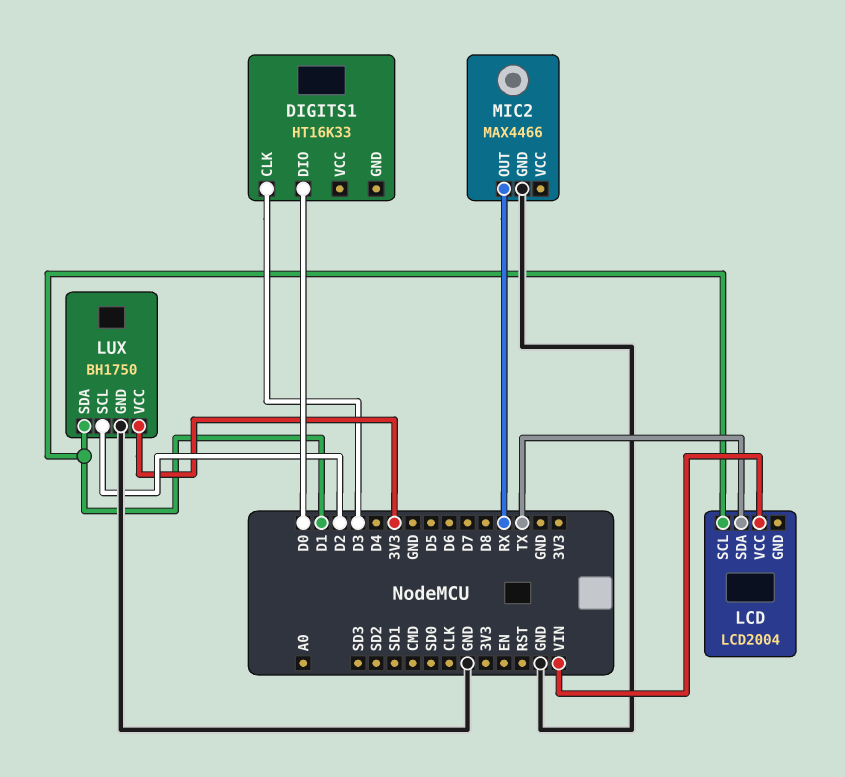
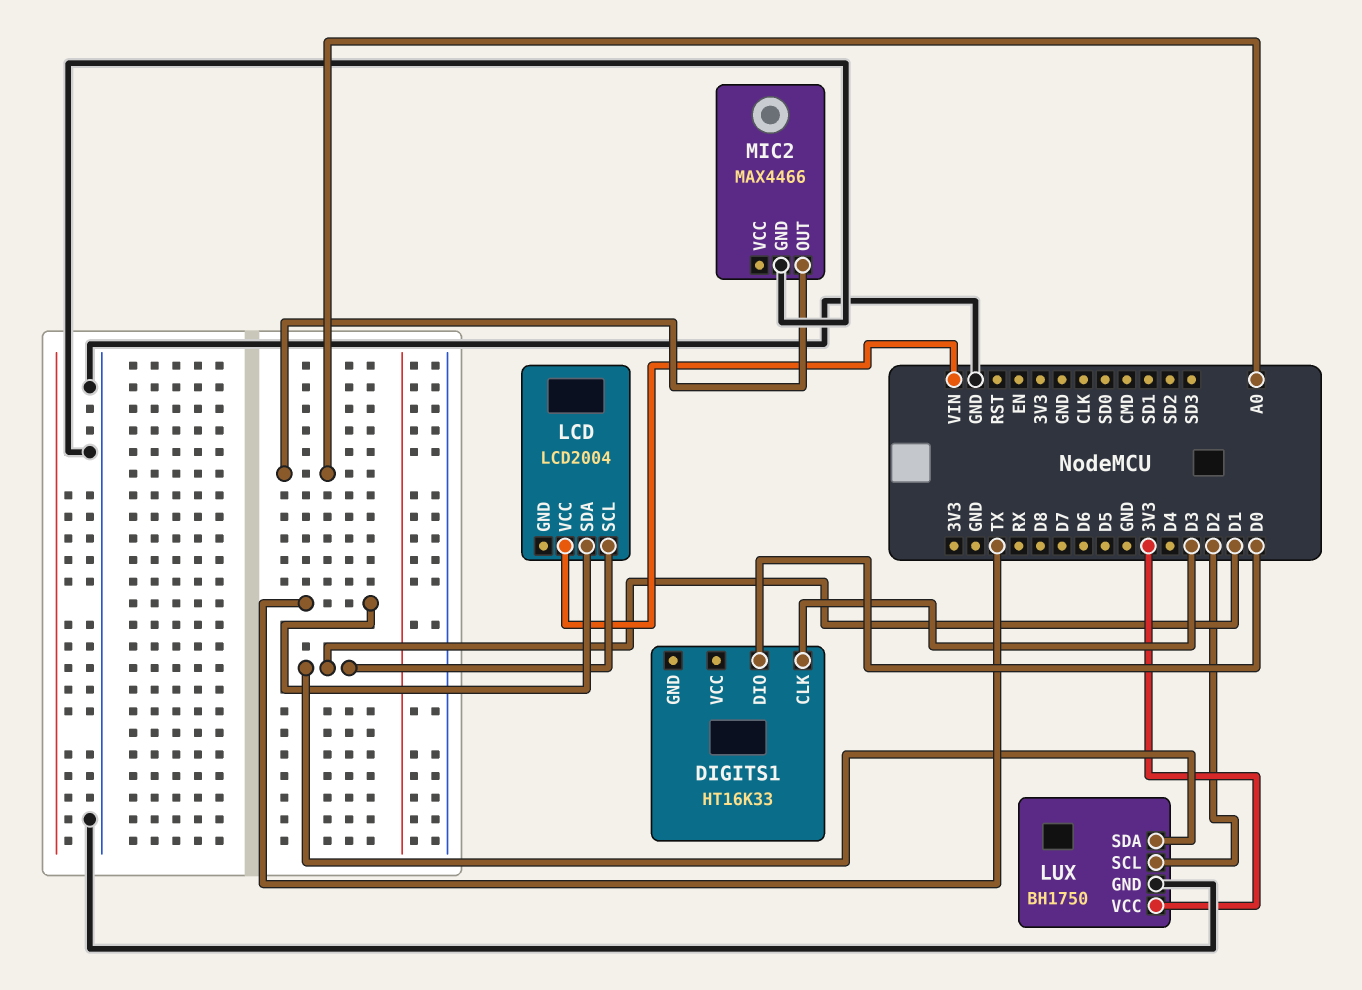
MIC2 pin OUT: RX -> A0

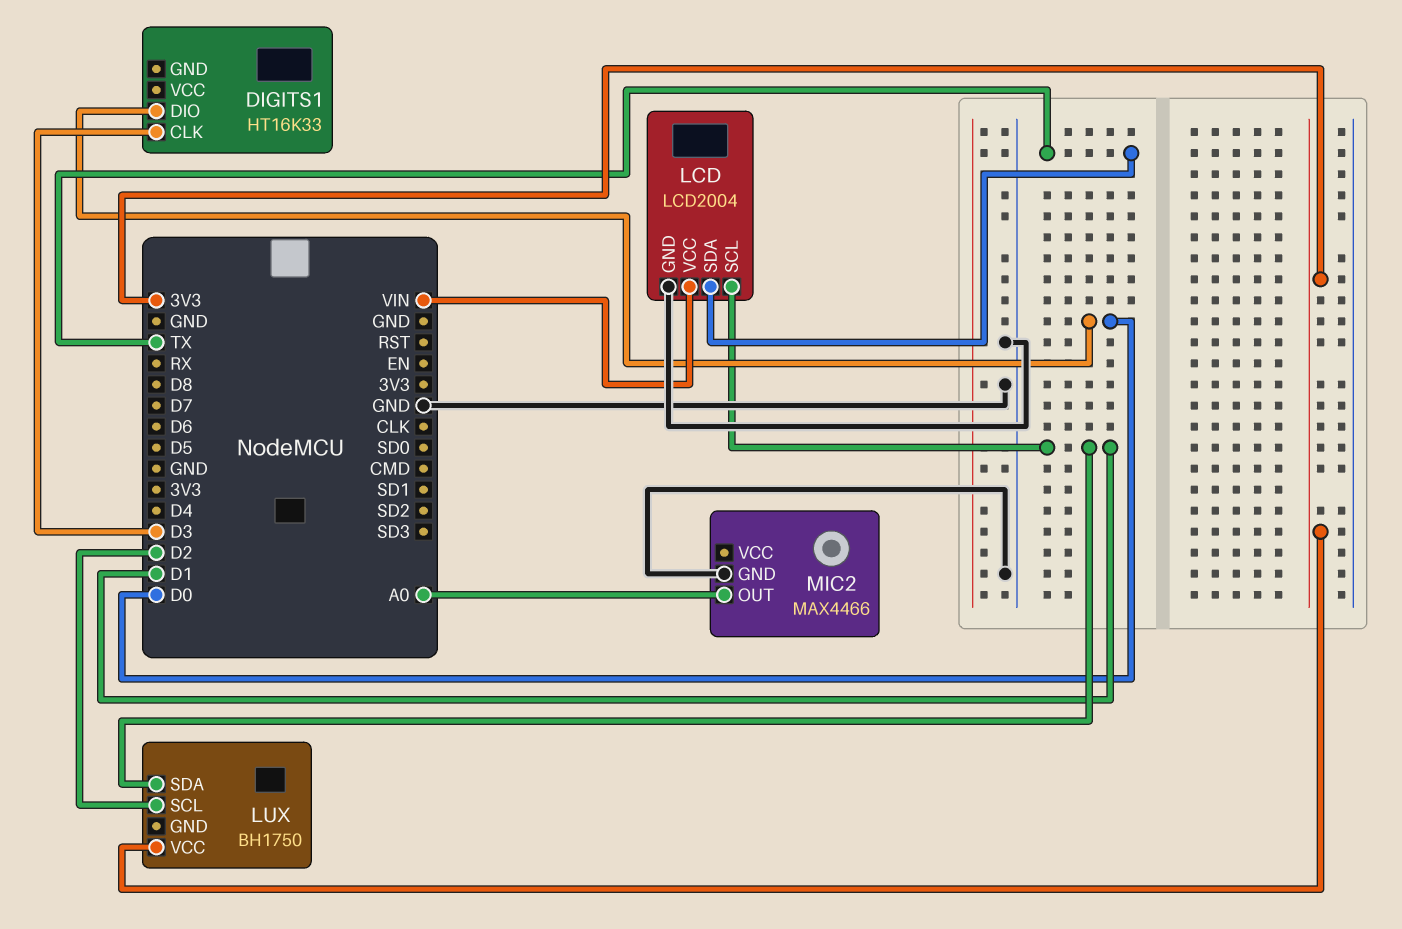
LCD pin GND: none -> GND
LUX pin GND: GND -> none

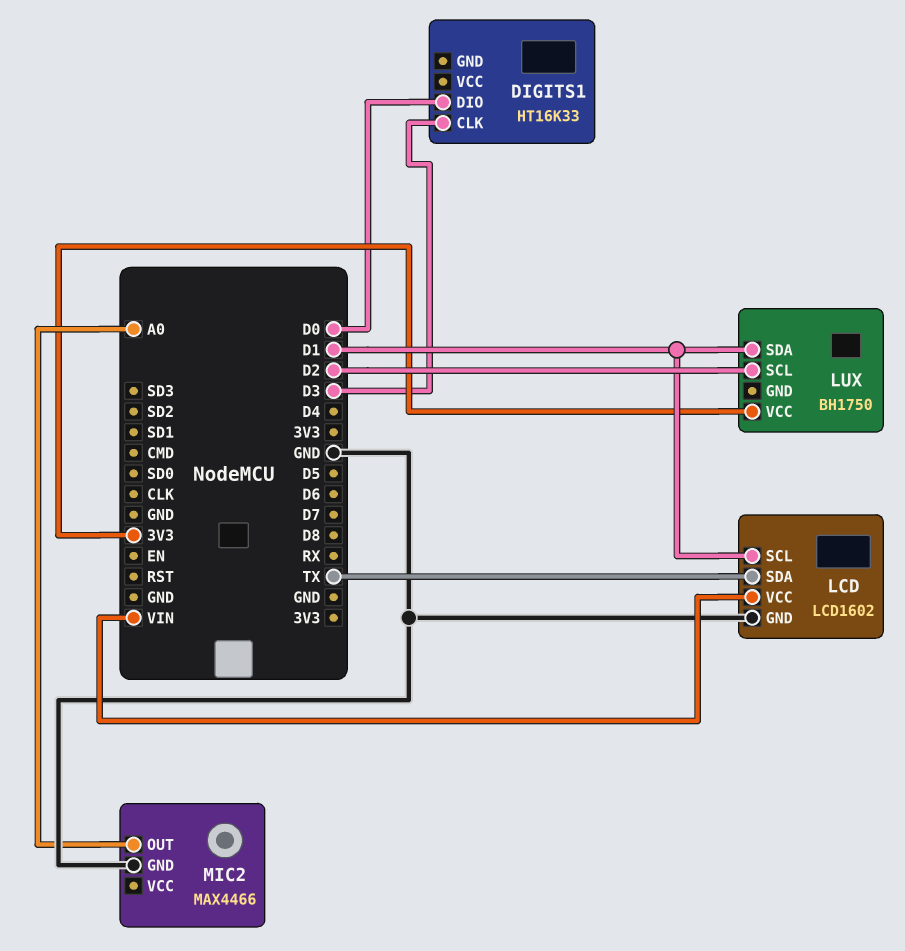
LCD: LCD2004 -> LCD1602

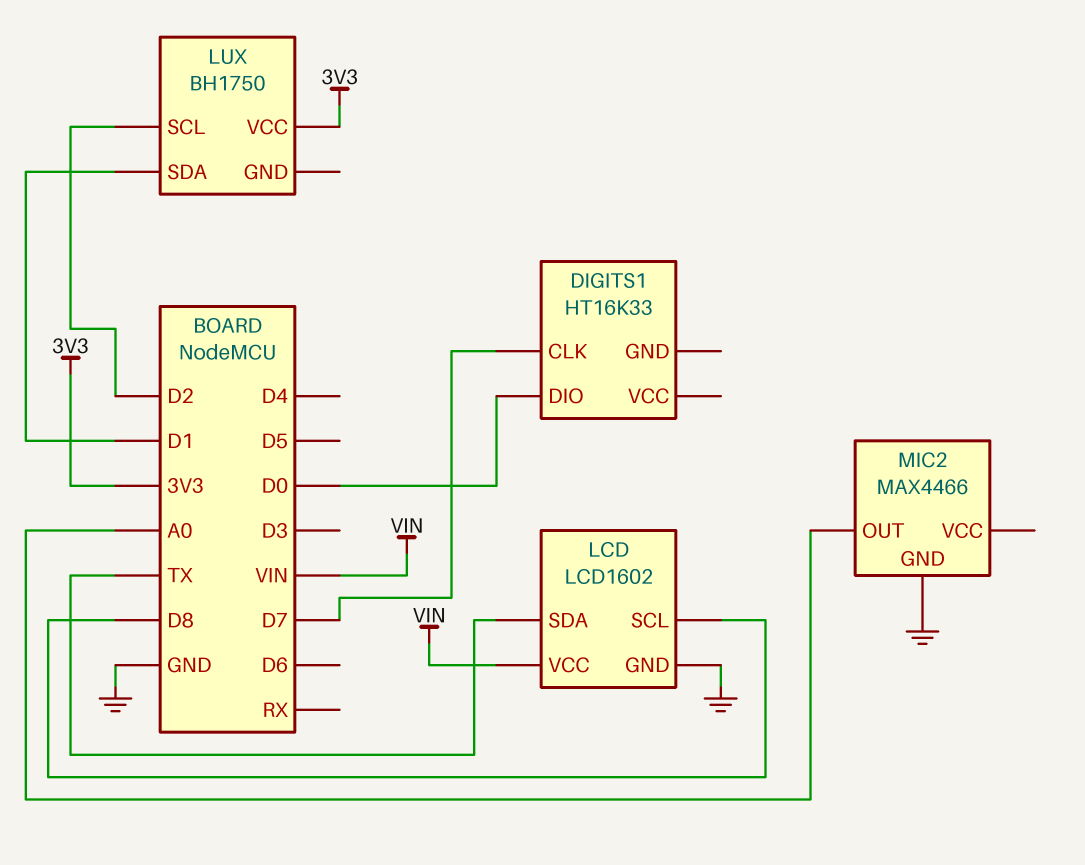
DIGITS1 pin CLK: D3 -> D7
LCD pin SCL: D1 -> D8

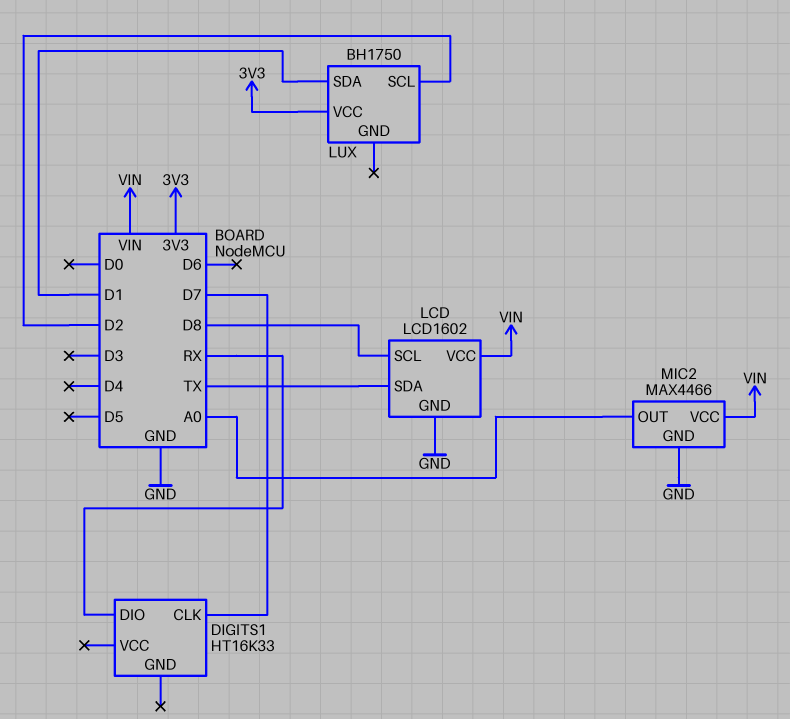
DIGITS1 pin DIO: D0 -> RX
MIC2 pin VCC: none -> VIN

